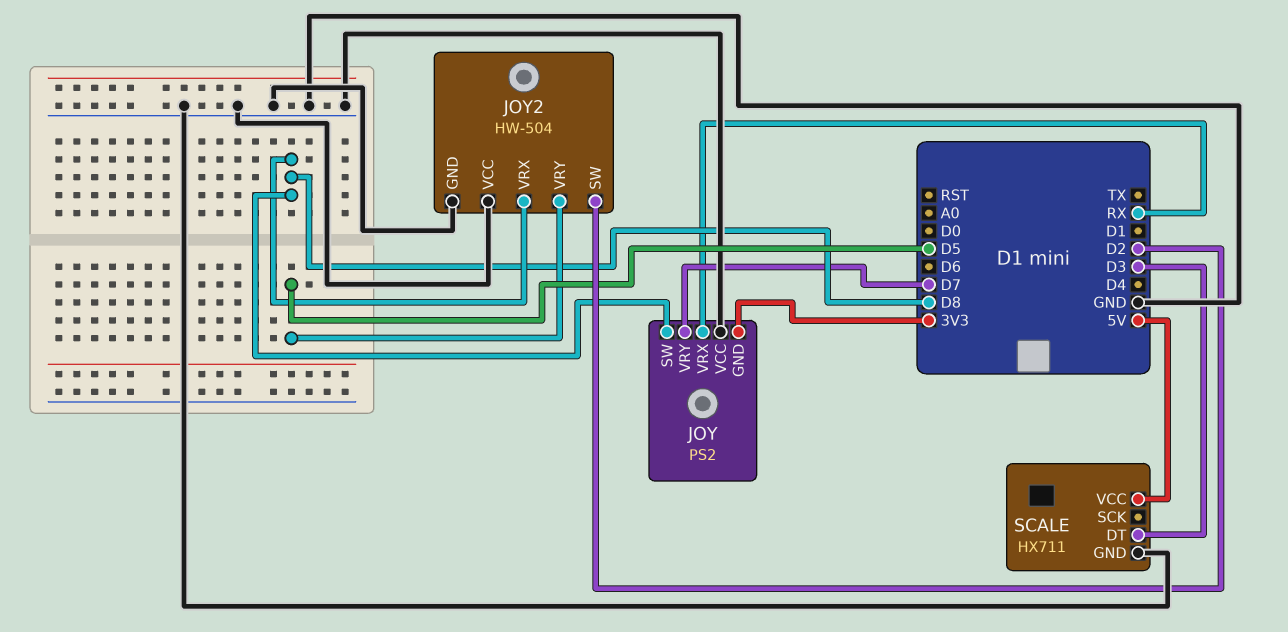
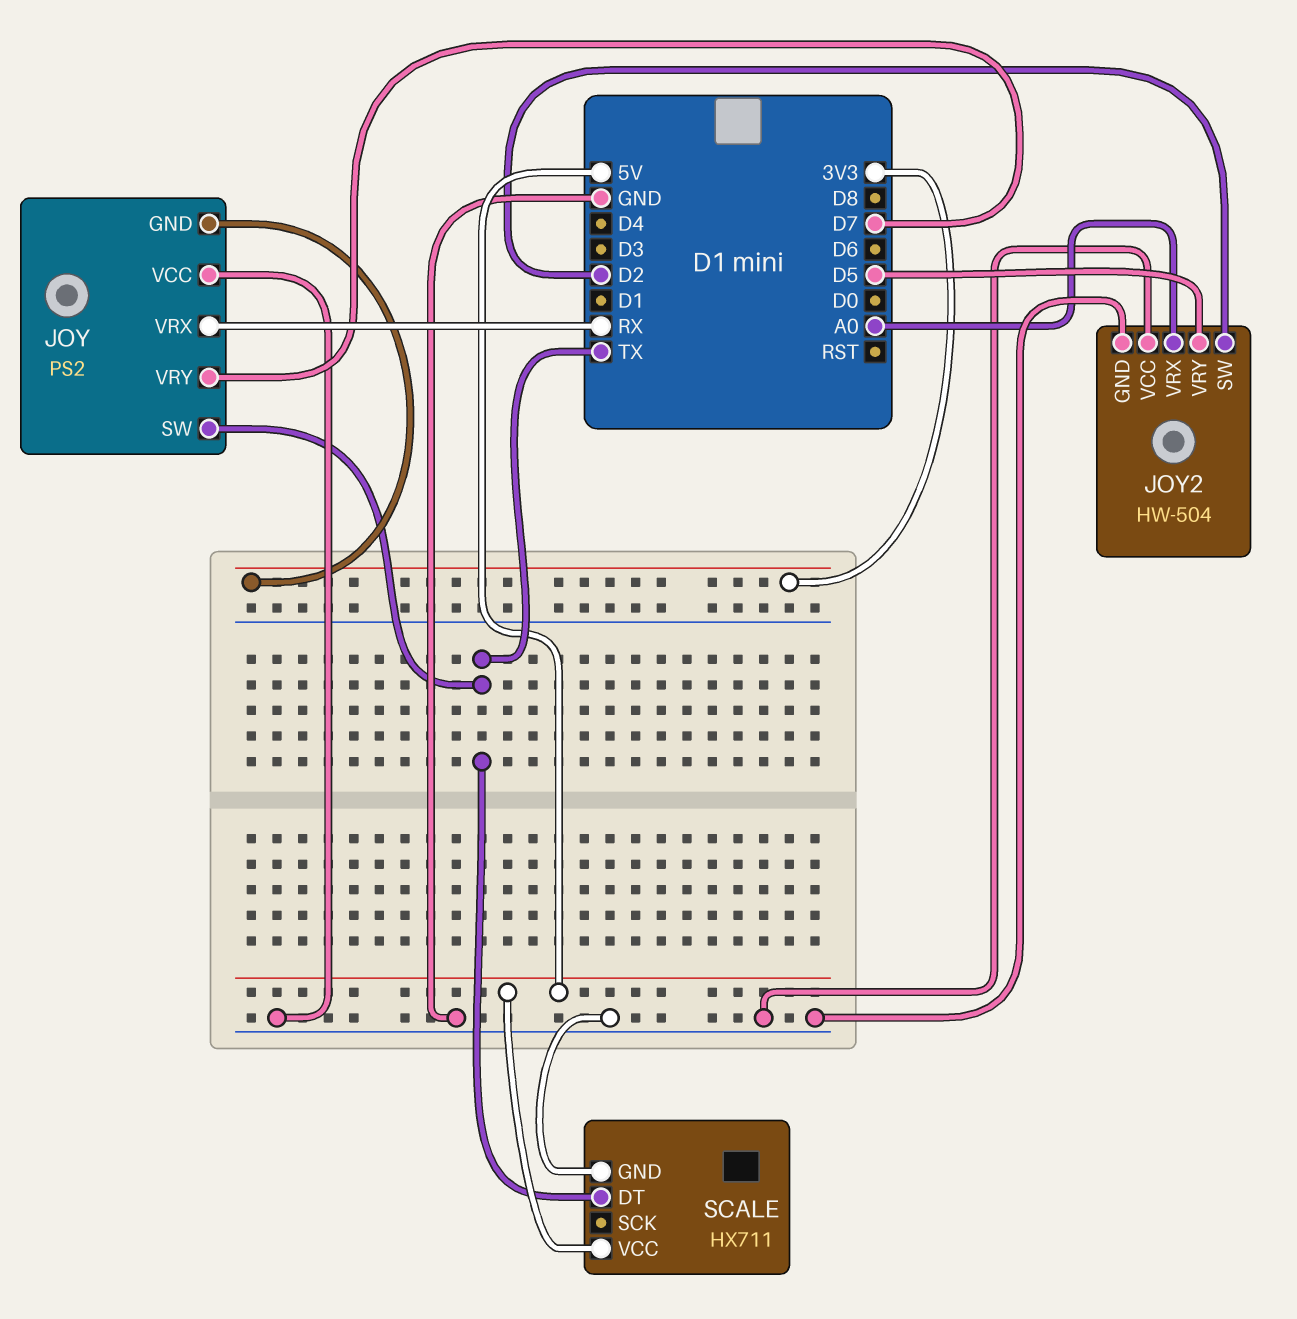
JOY pin SW: D8 -> TX
JOY2 pin VRX: D8 -> A0
SCALE pin DT: D3 -> TX

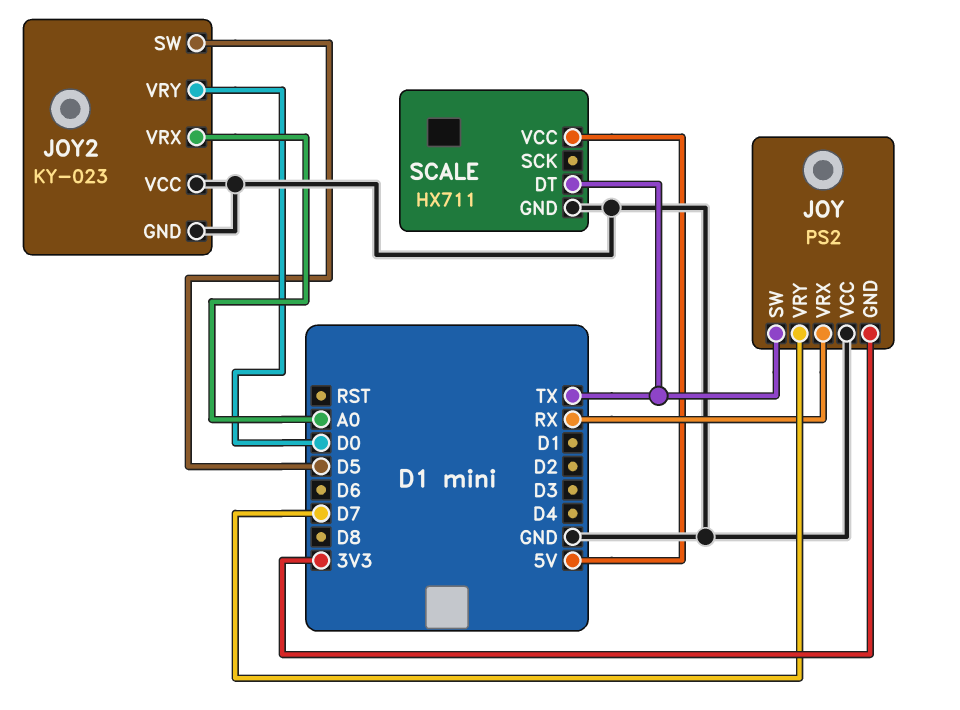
JOY2: HW-504 -> KY-023
JOY2 pin SW: D2 -> D5
JOY2 pin VRY: D5 -> D0

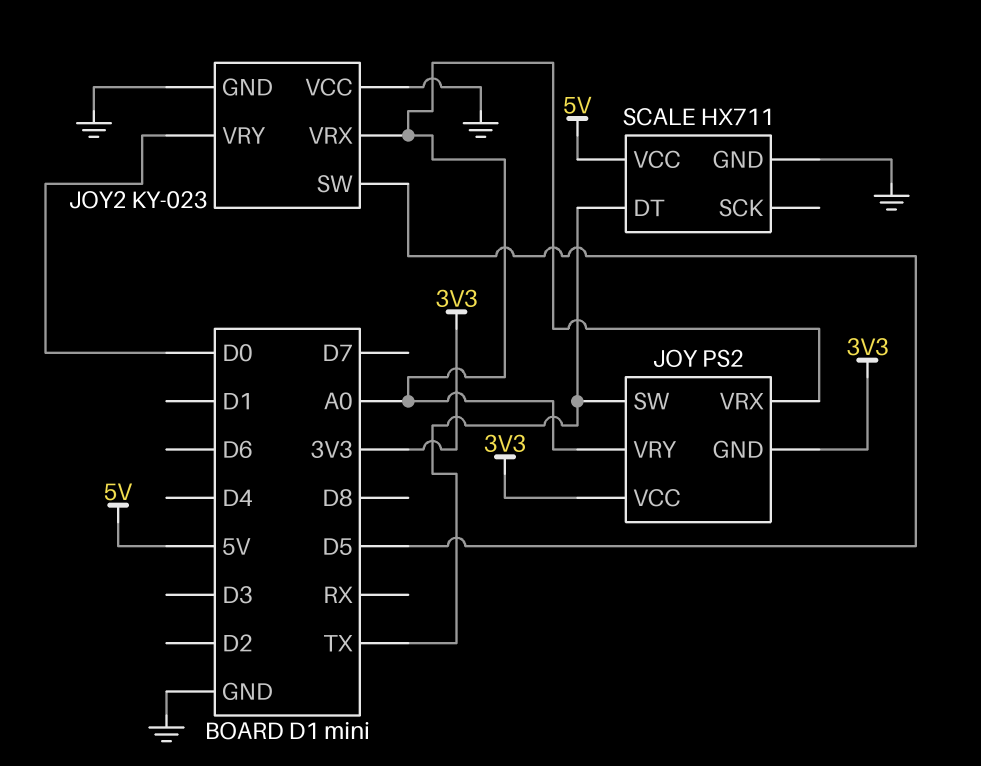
JOY pin VCC: GND -> 3V3
JOY pin VRX: RX -> A0
JOY pin VRY: D7 -> A0

